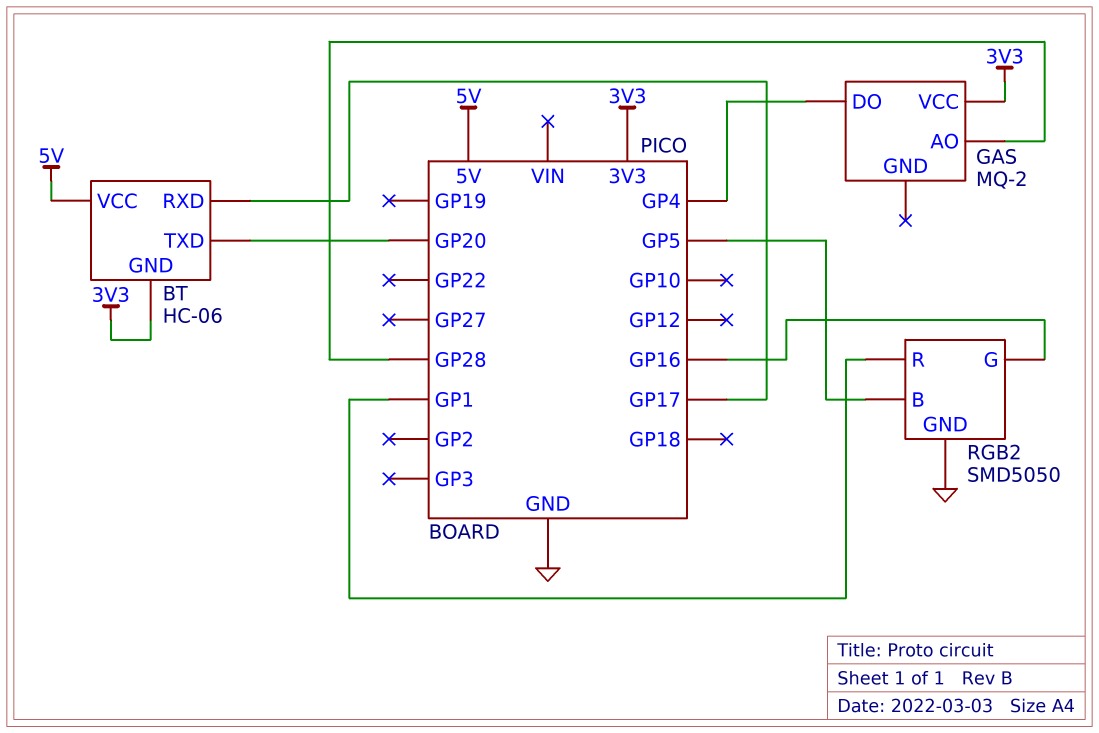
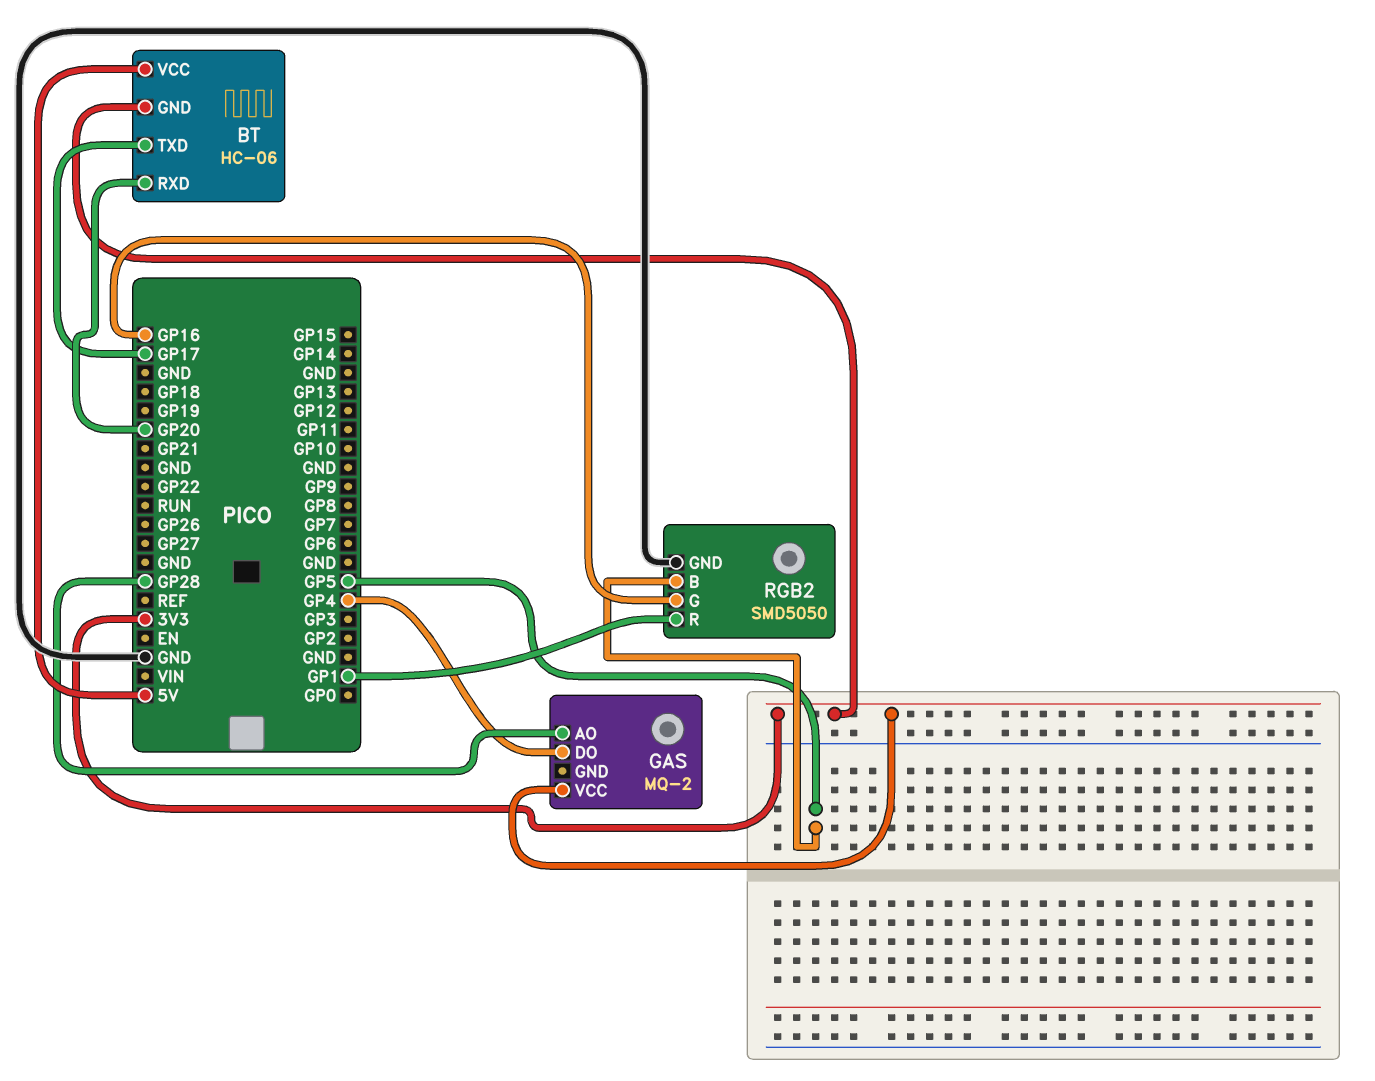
BT pin RXD: GP17 -> GP20
BT pin TXD: GP20 -> GP17

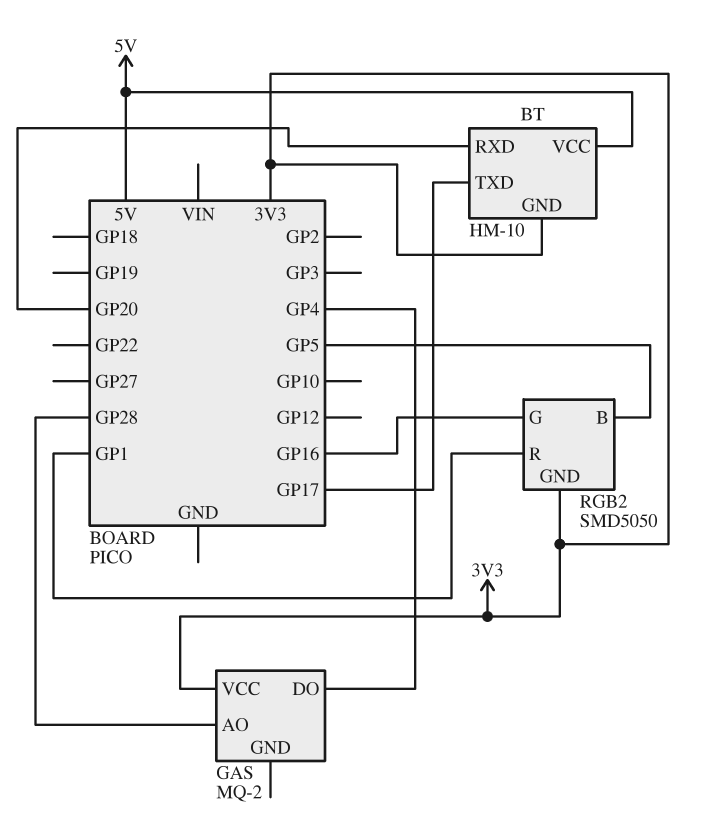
BT: HC-06 -> HM-10
RGB2 pin GND: GND -> 3V3

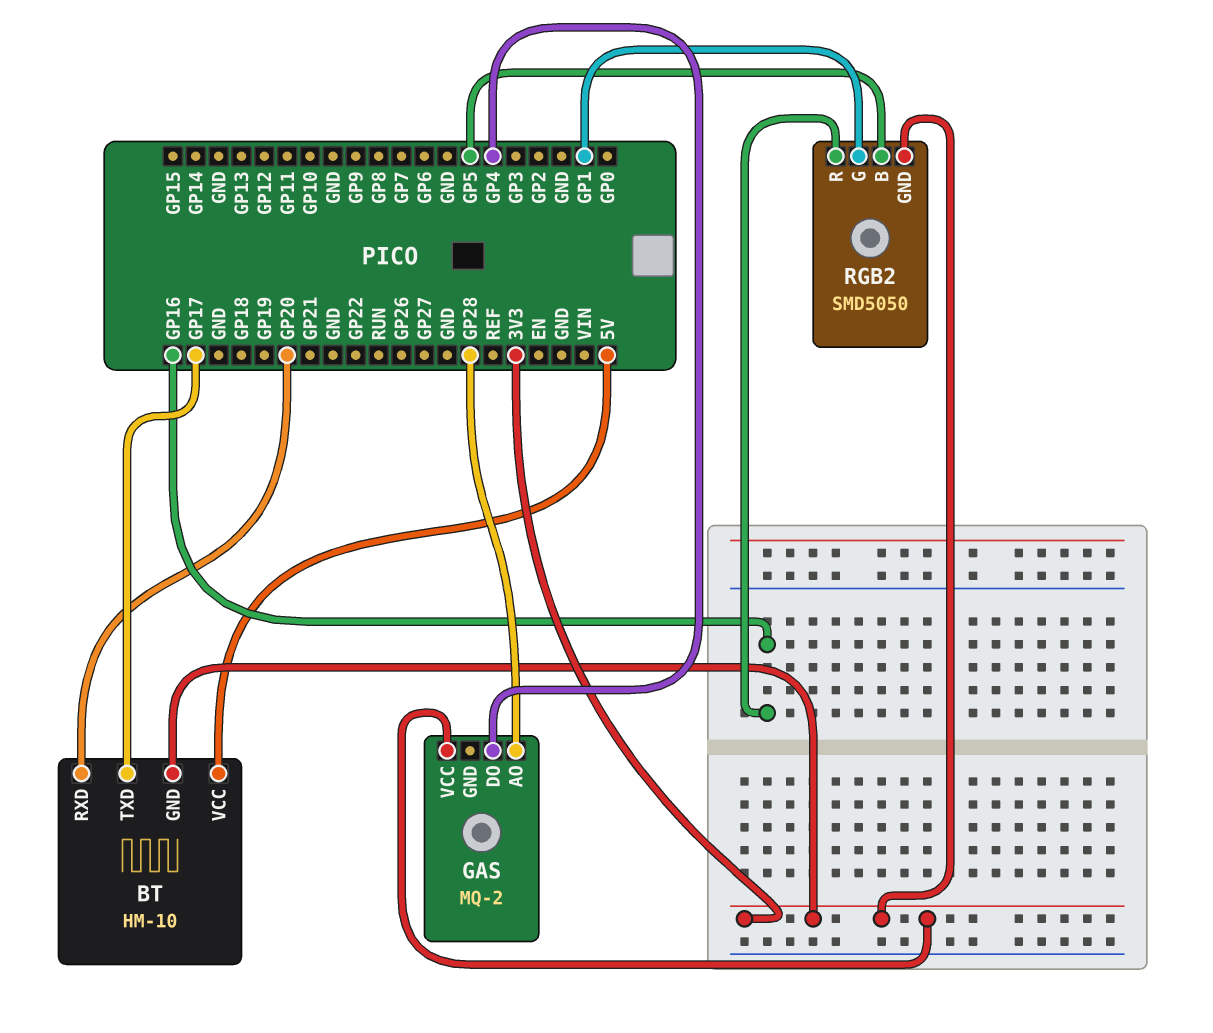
RGB2 pin G: GP16 -> GP1
RGB2 pin R: GP1 -> GP16

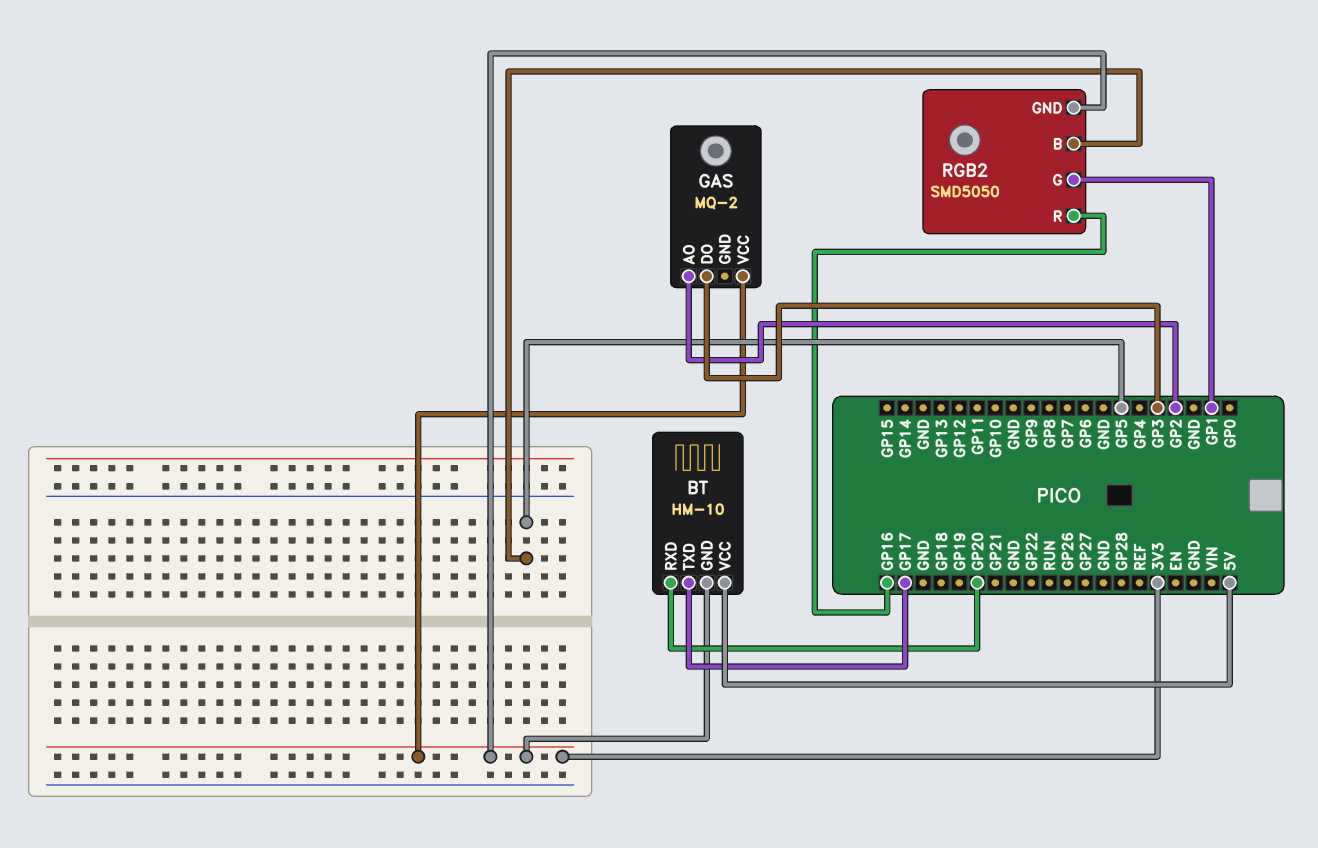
GAS pin AO: GP28 -> GP2
GAS pin DO: GP4 -> GP3

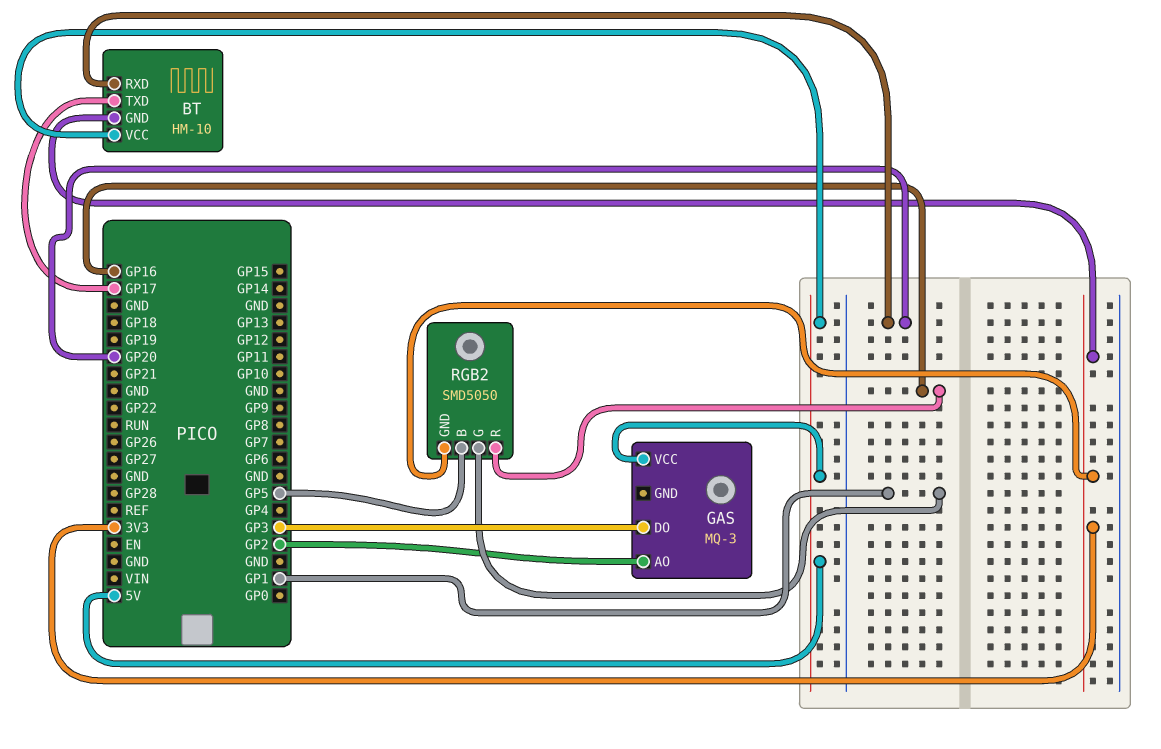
GAS: MQ-2 -> MQ-3
GAS pin VCC: 3V3 -> 5V

